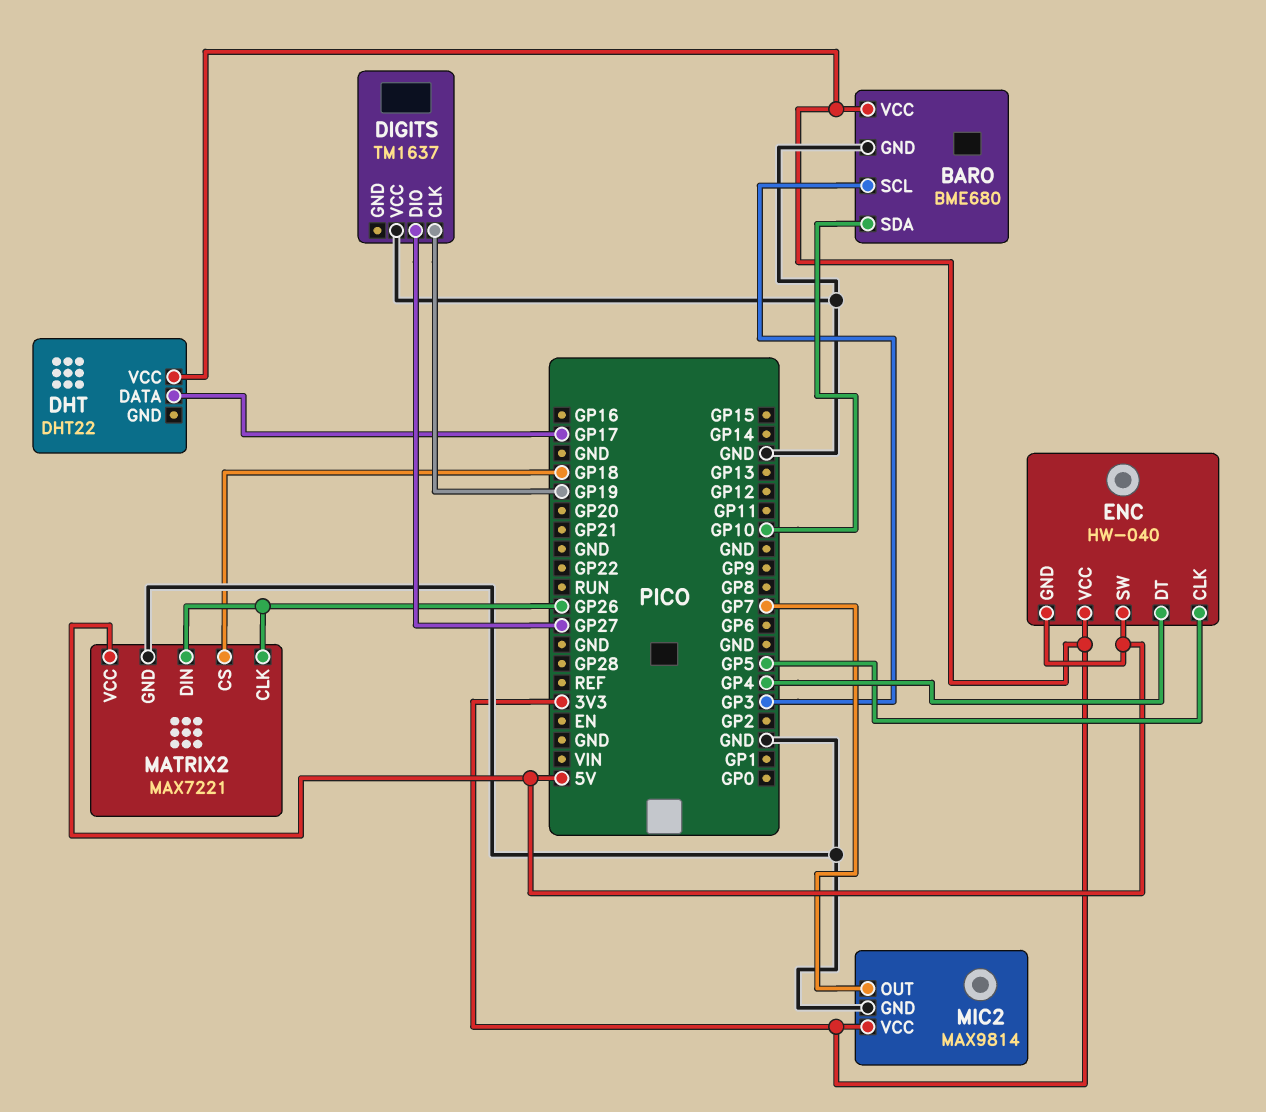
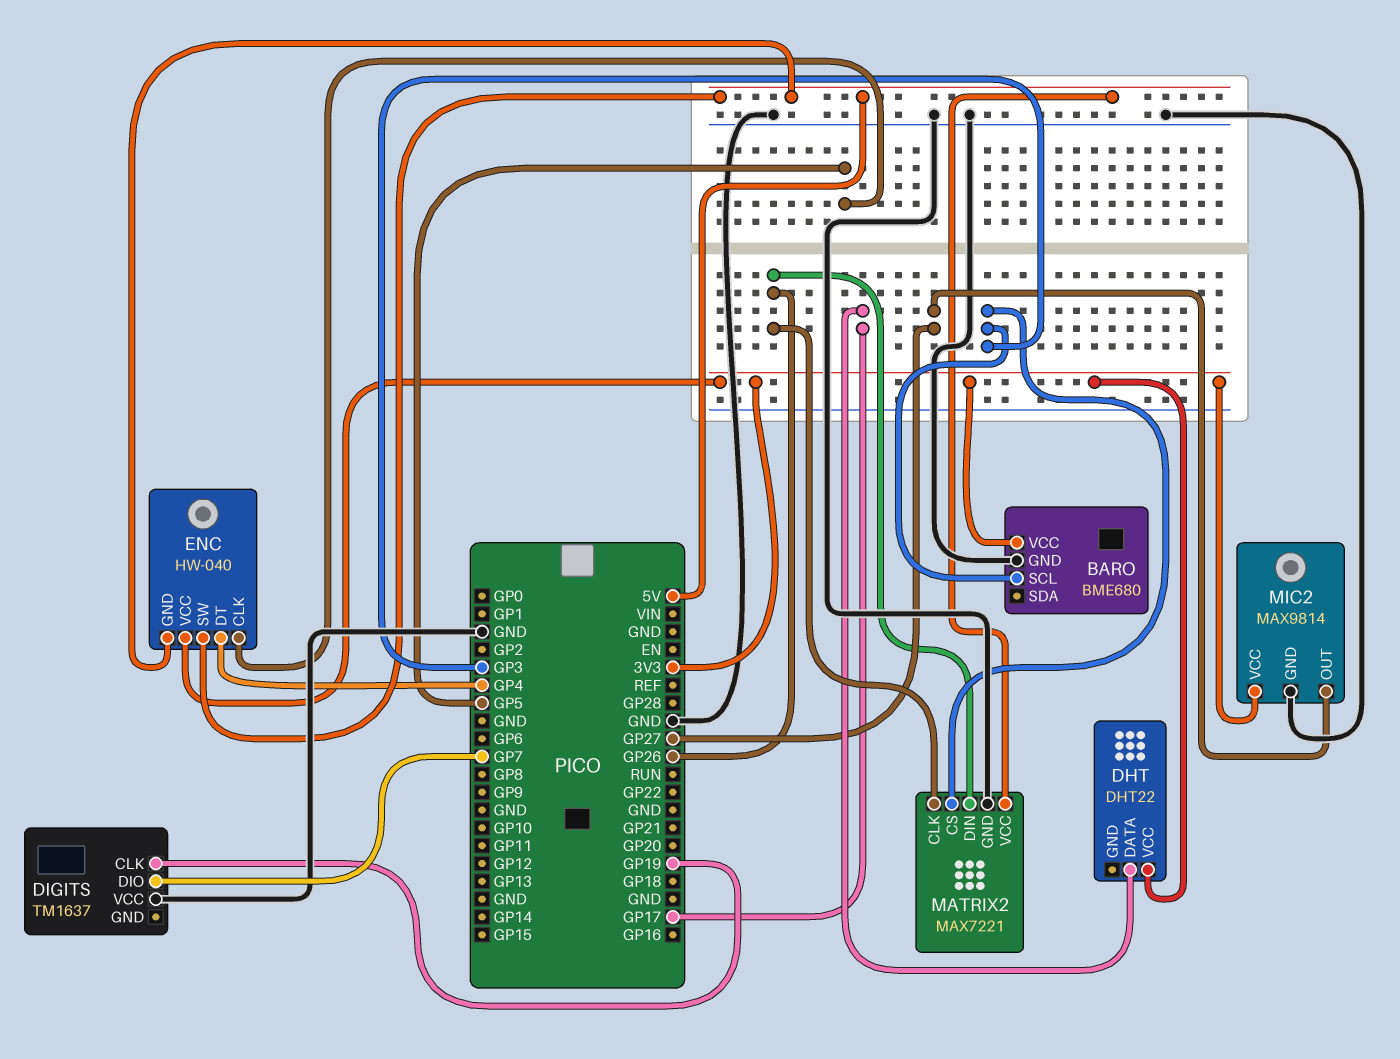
BARO pin SDA: GP10 -> none
DIGITS pin DIO: GP27 -> GP7
MATRIX2 pin CS: GP18 -> GP3
MIC2 pin OUT: GP7 -> GP27

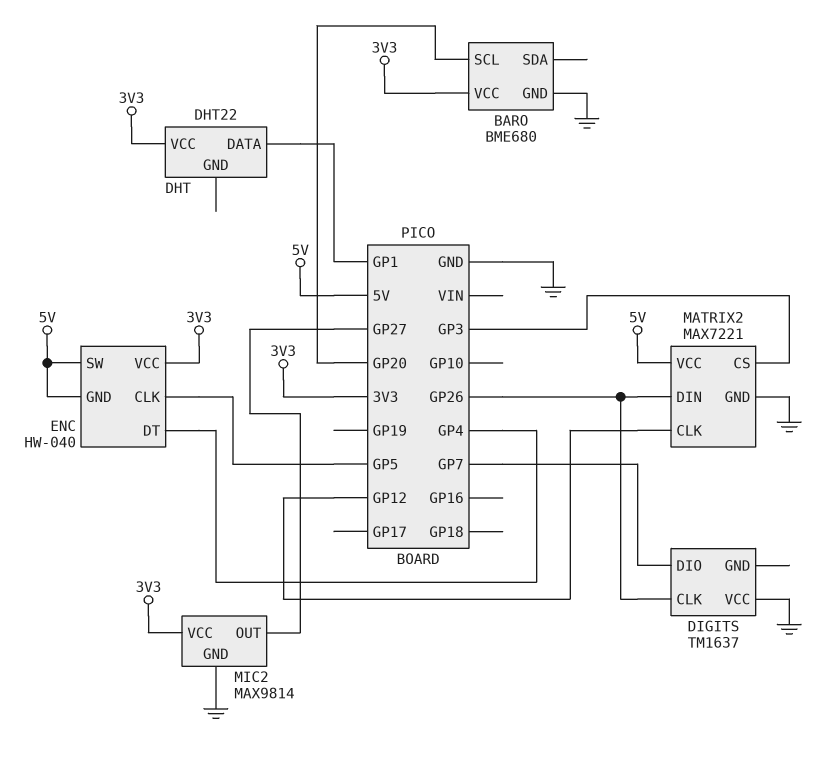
BARO pin SCL: GP3 -> GP20
DHT pin DATA: GP17 -> GP1
DIGITS pin CLK: GP19 -> GP26
MATRIX2 pin CLK: GP26 -> GP12

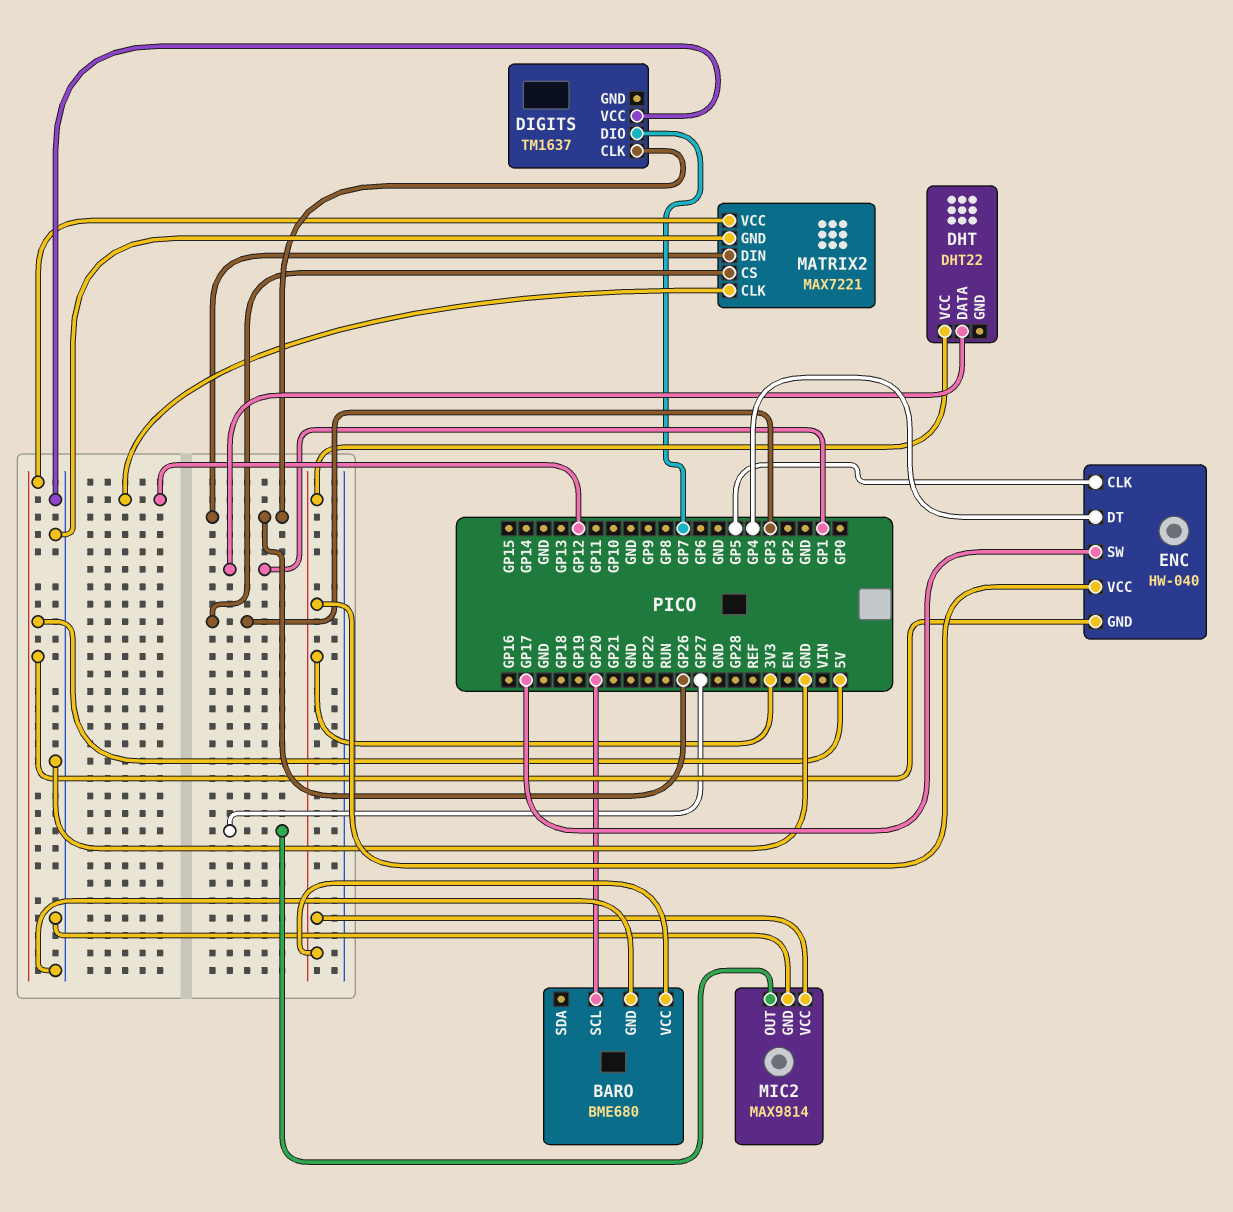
ENC pin SW: 5V -> GP17

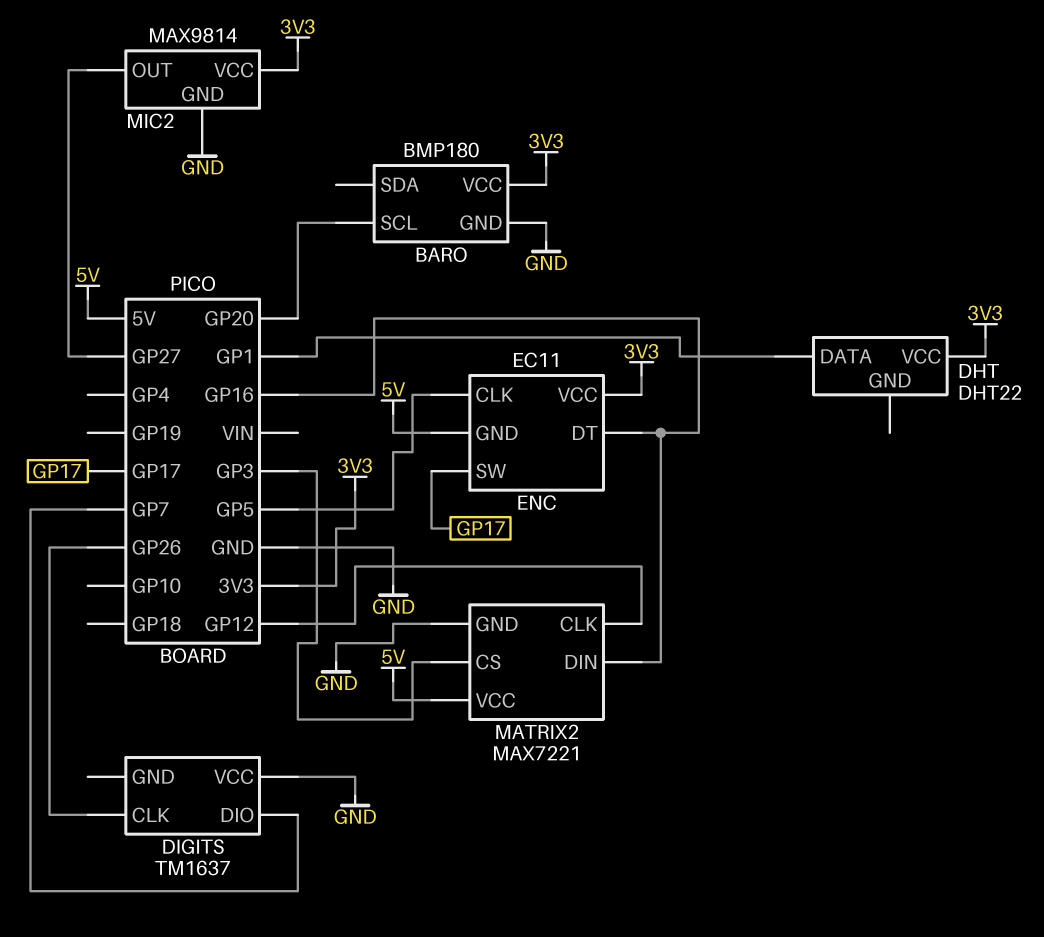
BARO: BME680 -> BMP180
ENC: HW-040 -> EC11
ENC pin DT: GP4 -> GP16
MATRIX2 pin DIN: GP26 -> GP16

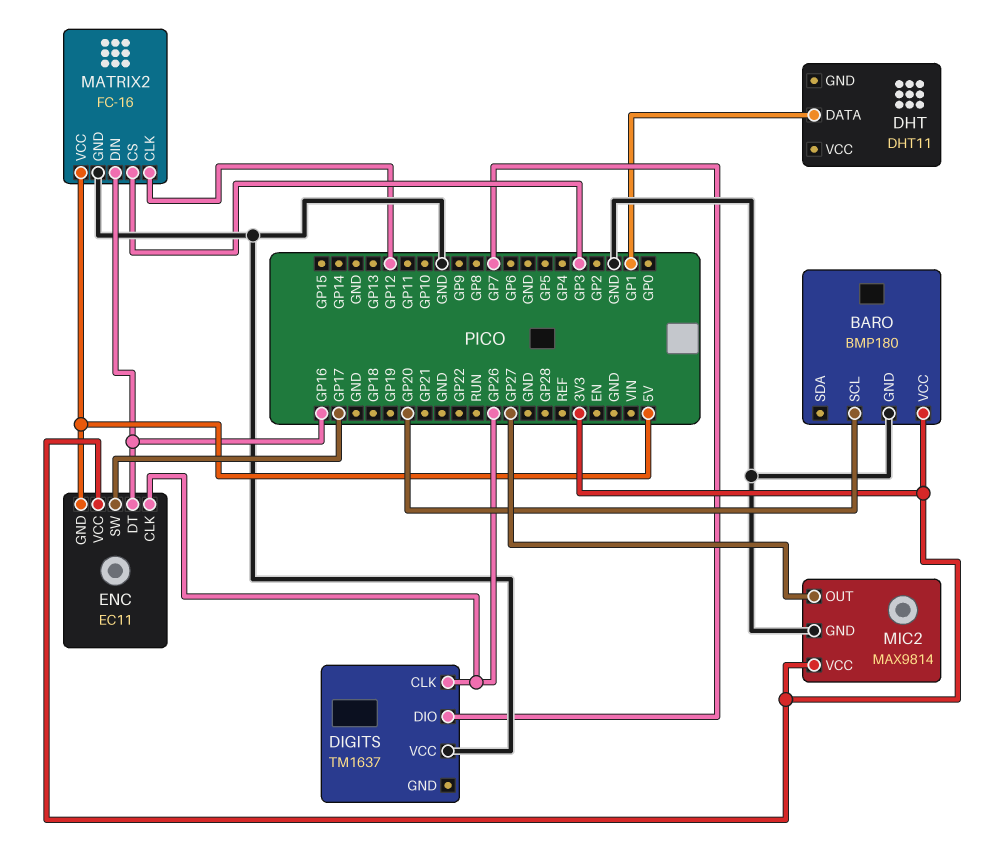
DHT: DHT22 -> DHT11
DHT pin VCC: 3V3 -> none
ENC pin CLK: GP5 -> GP26
MATRIX2: MAX7221 -> FC-16

